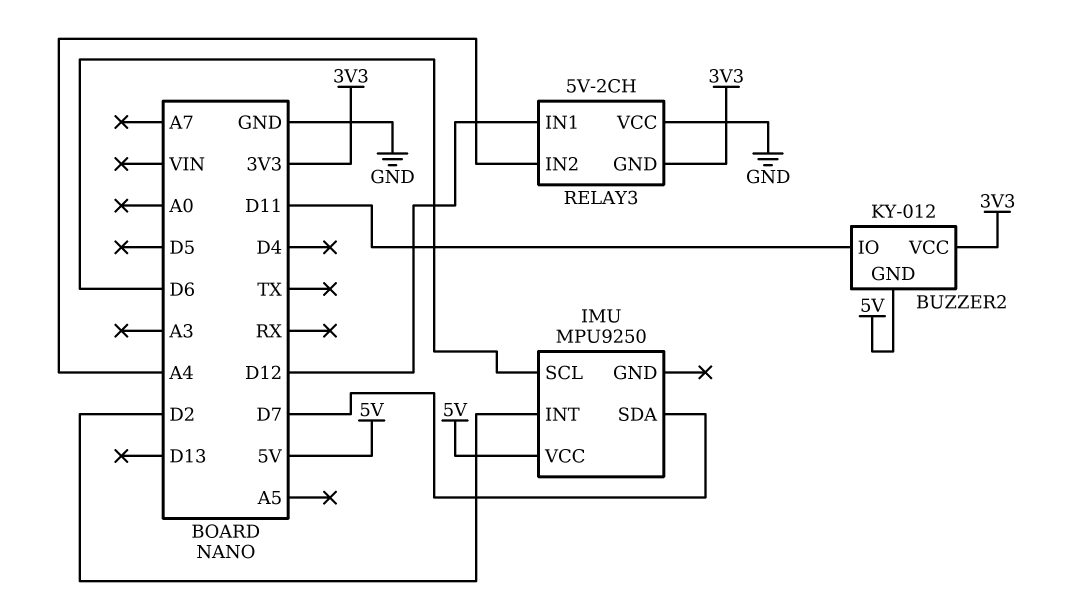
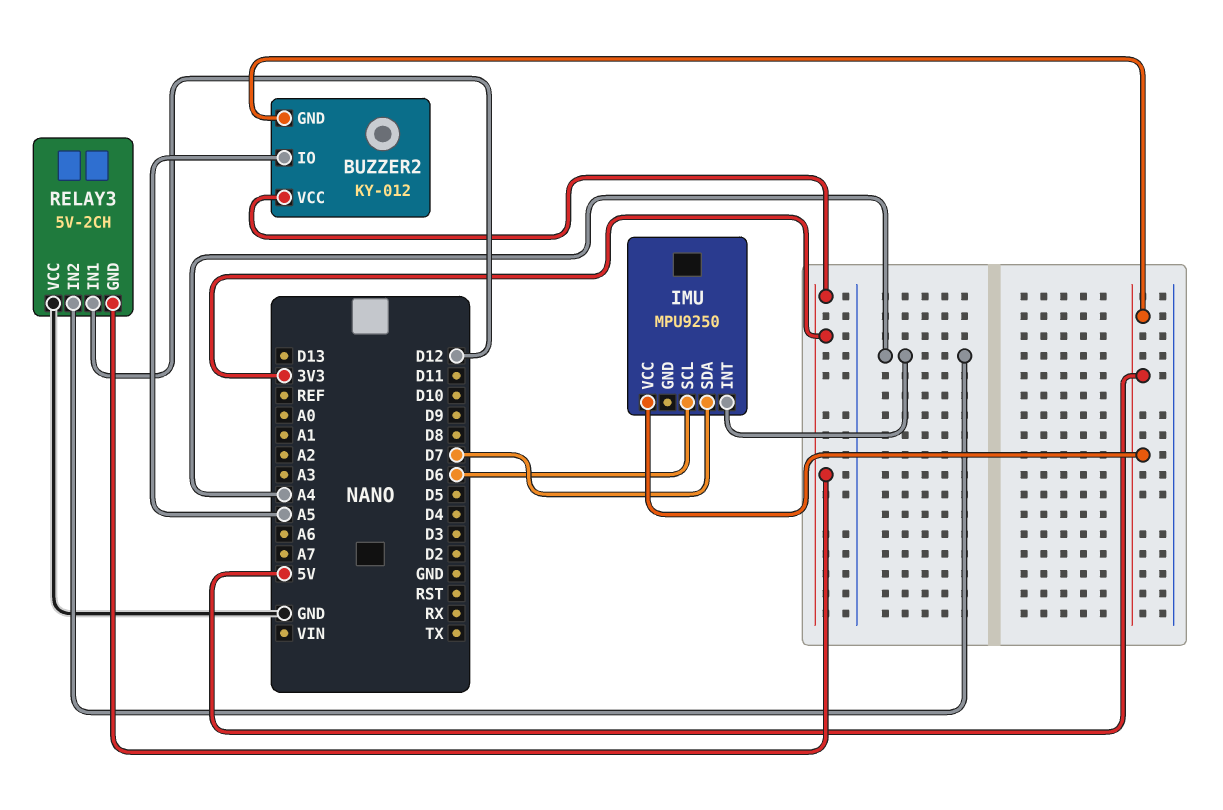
BUZZER2 pin IO: D11 -> A5
IMU pin INT: D2 -> A4

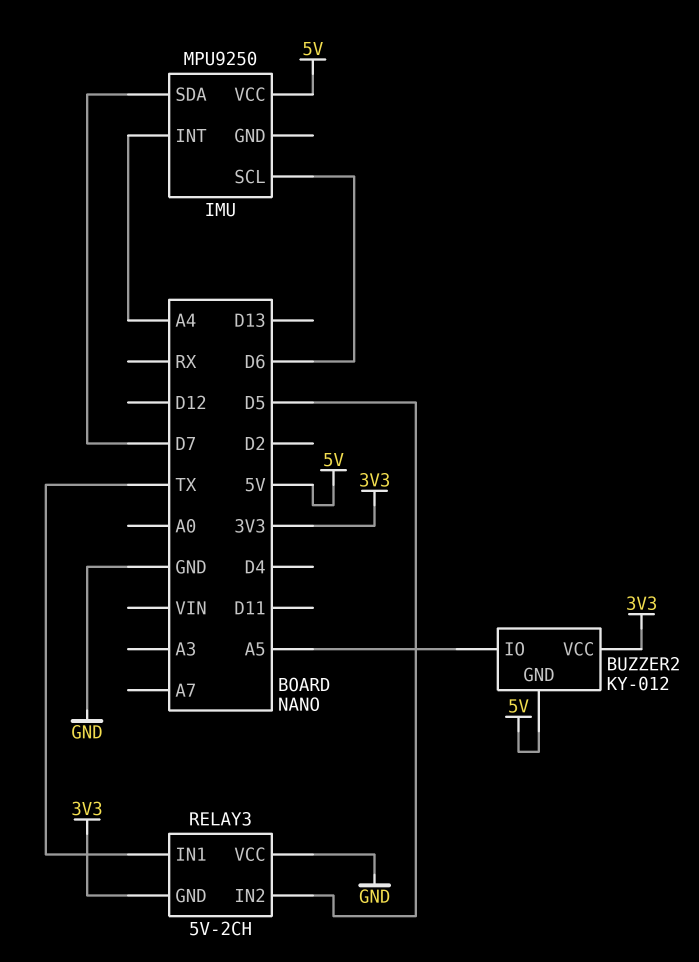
RELAY3 pin IN1: D12 -> TX
RELAY3 pin IN2: A4 -> D5

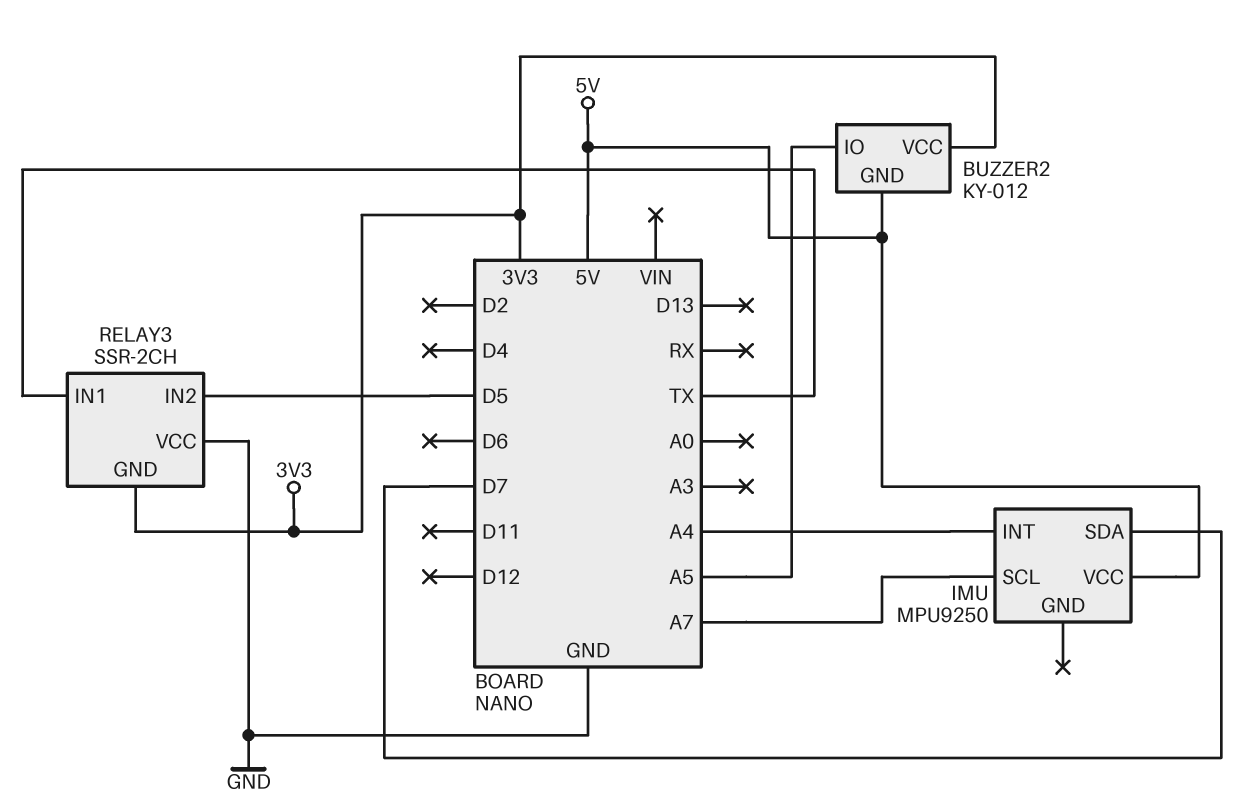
IMU pin SCL: D6 -> A7
RELAY3: 5V-2CH -> SSR-2CH

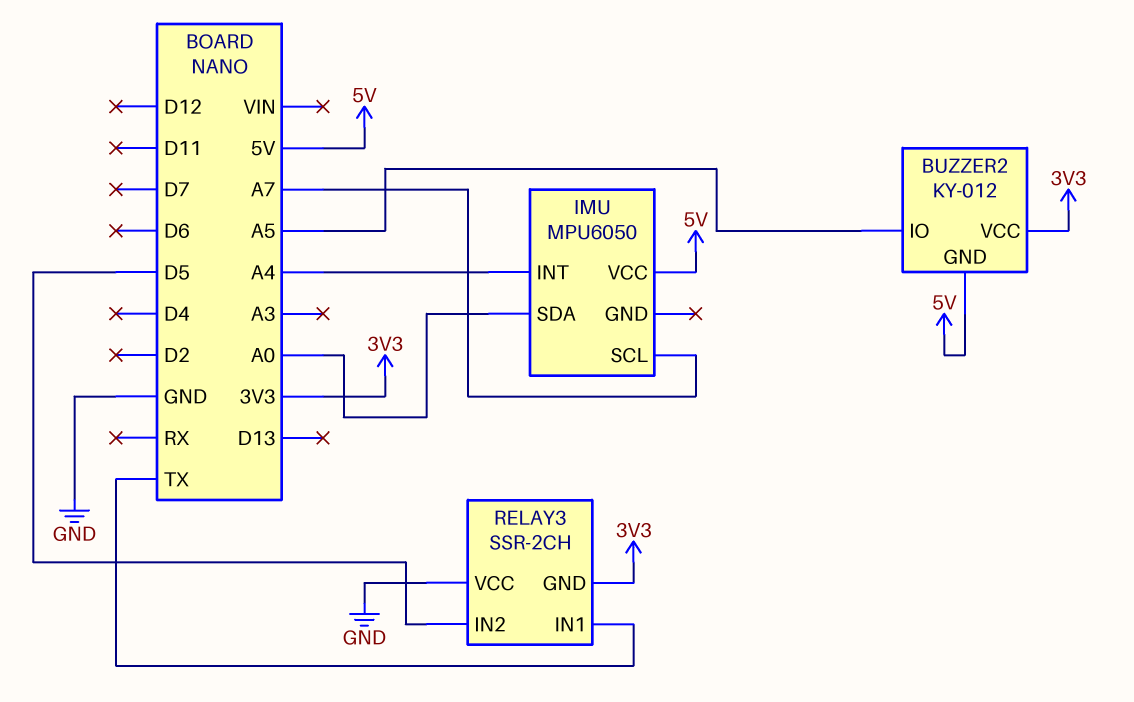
IMU: MPU9250 -> MPU6050
IMU pin SDA: D7 -> A0

